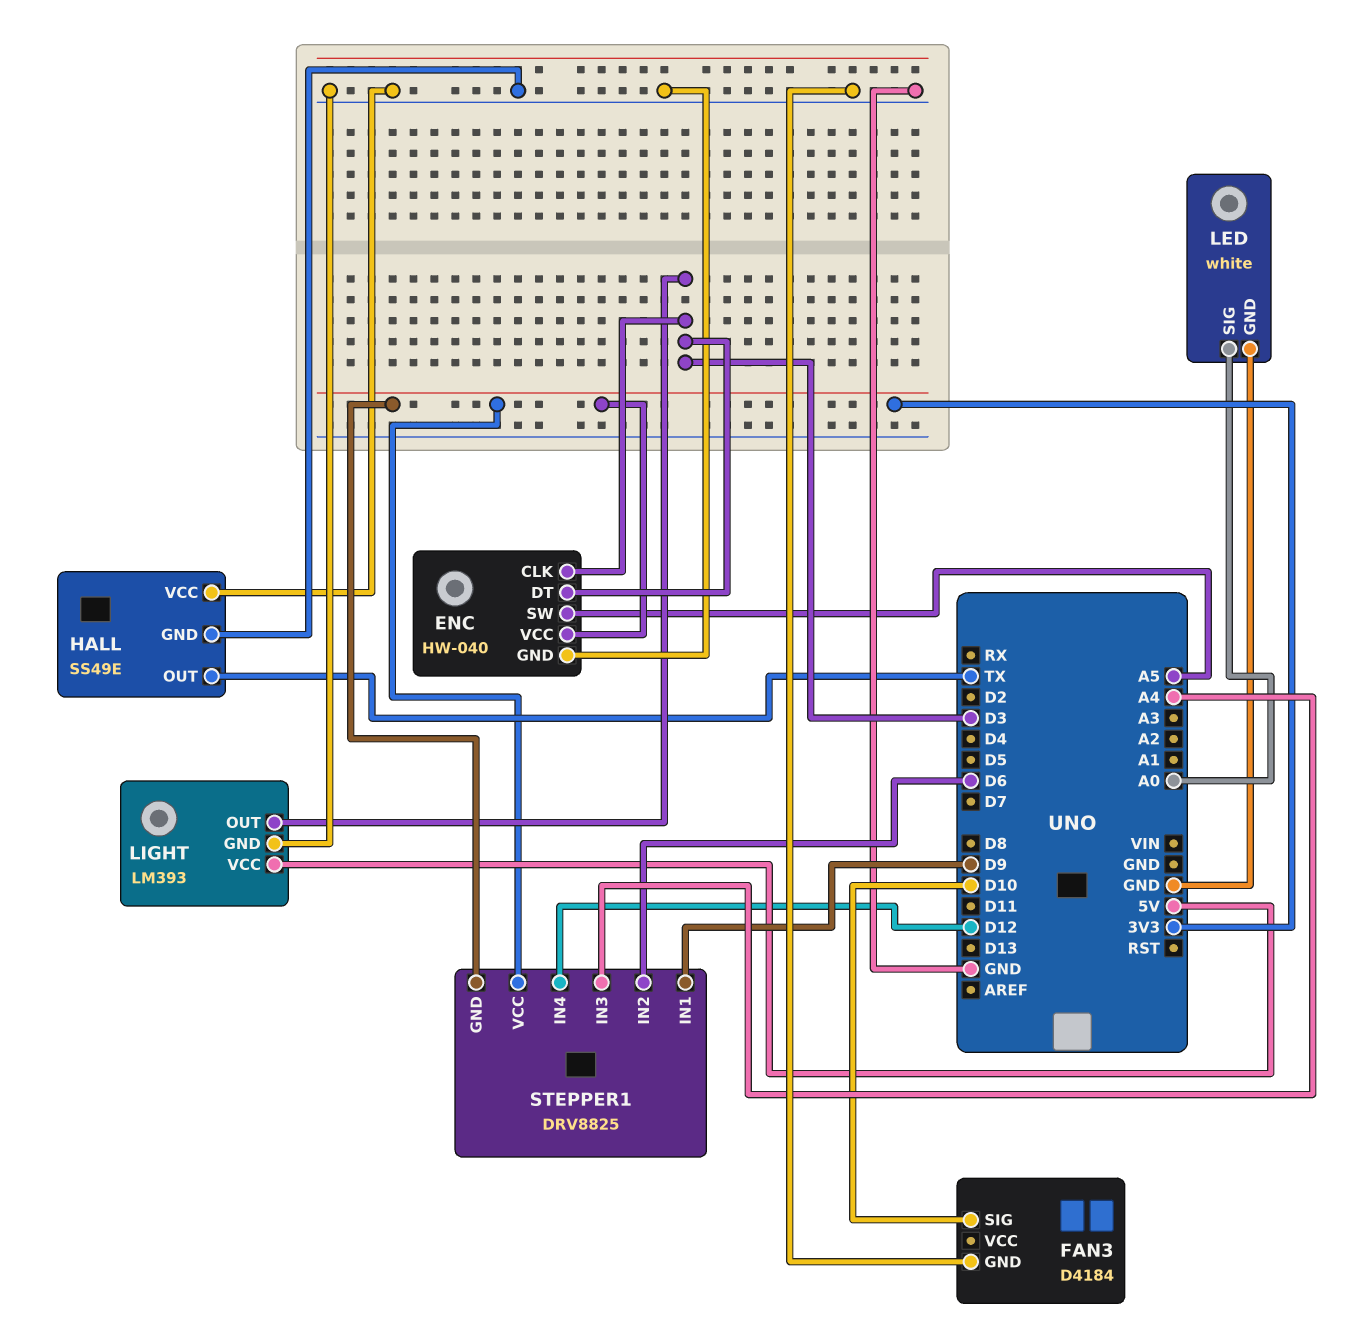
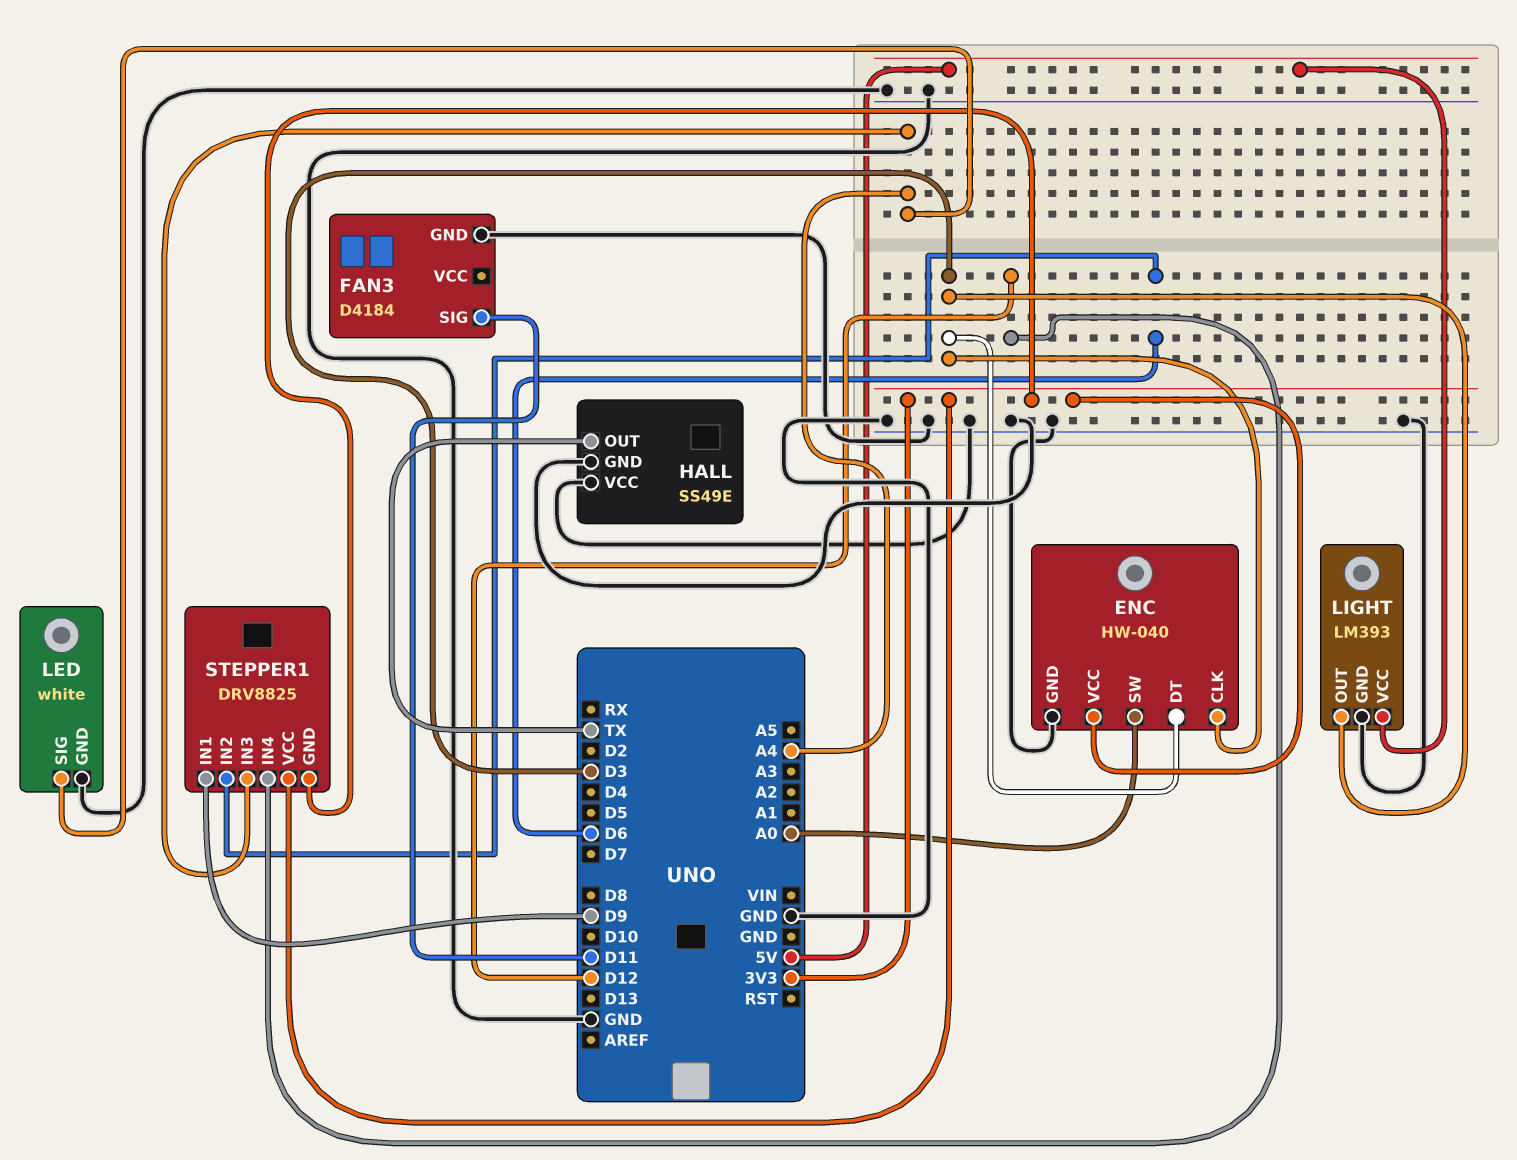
ENC pin SW: A5 -> A0
FAN3 pin SIG: D10 -> D11
LED pin SIG: A0 -> A4

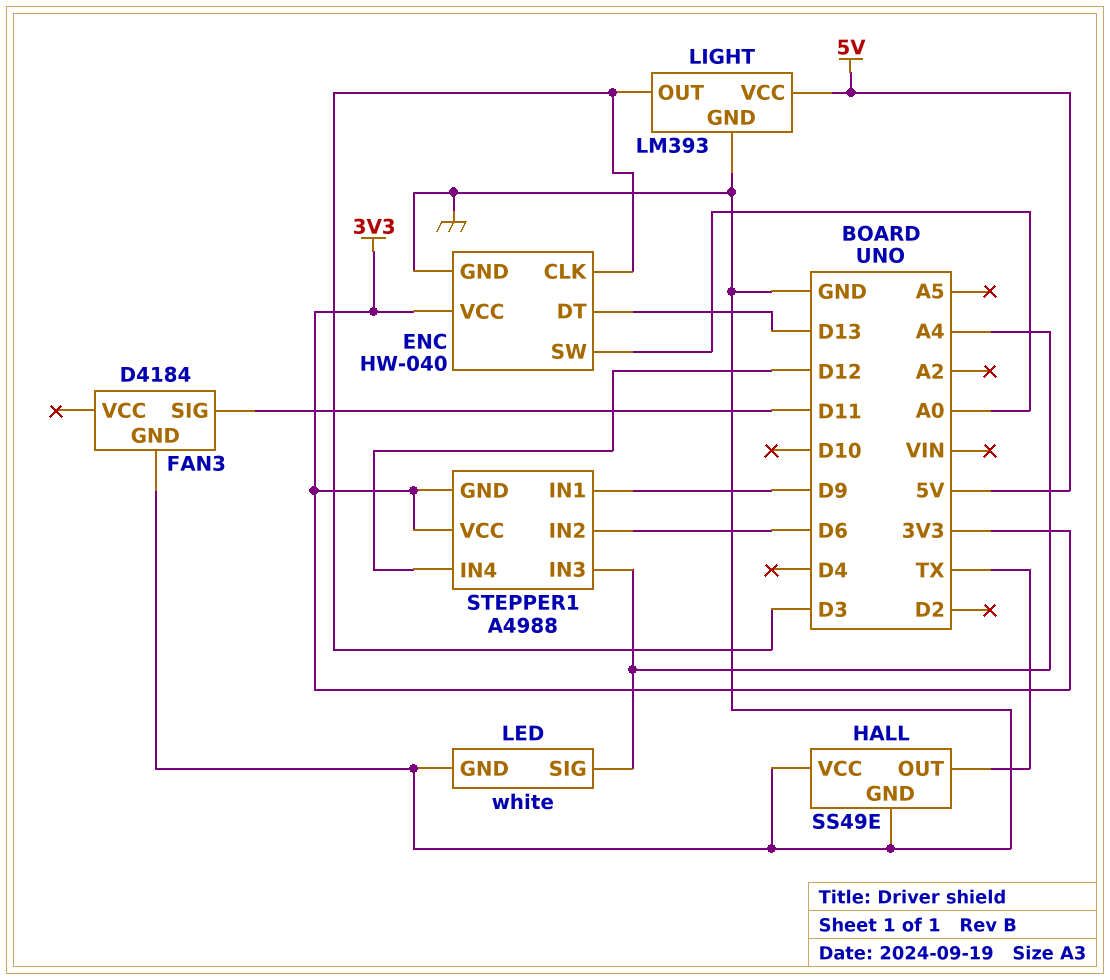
ENC pin DT: D3 -> D13
STEPPER1: DRV8825 -> A4988

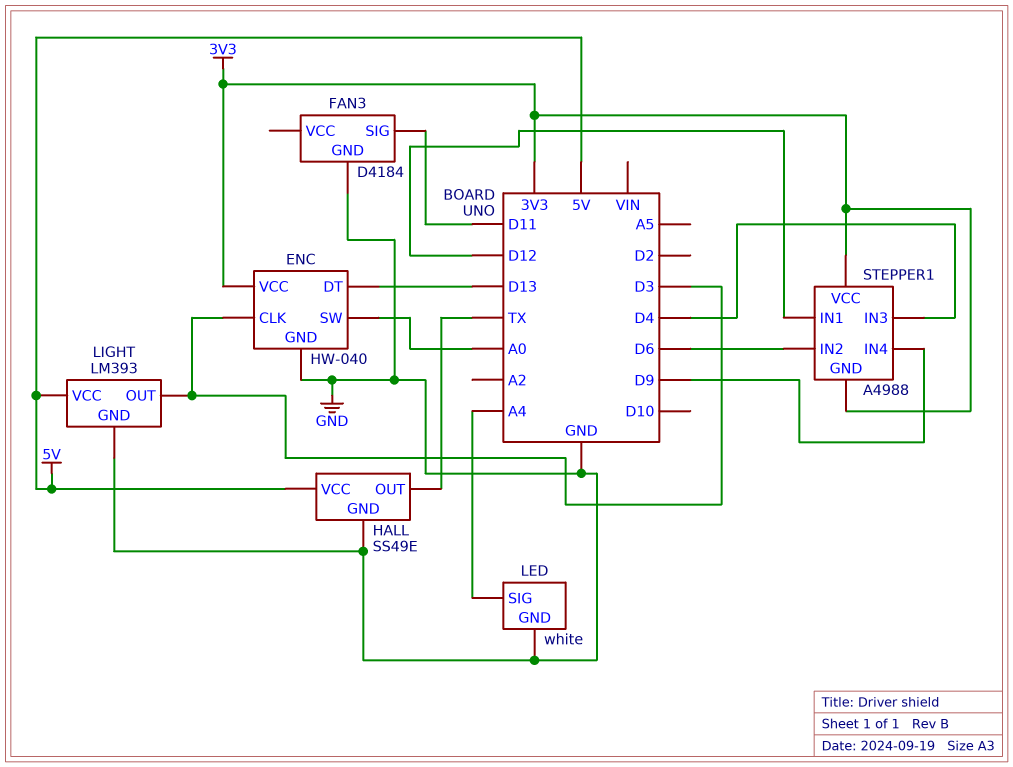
HALL pin VCC: GND -> 5V
STEPPER1 pin IN1: D9 -> D12
STEPPER1 pin IN3: A4 -> D4
STEPPER1 pin IN4: D12 -> D9

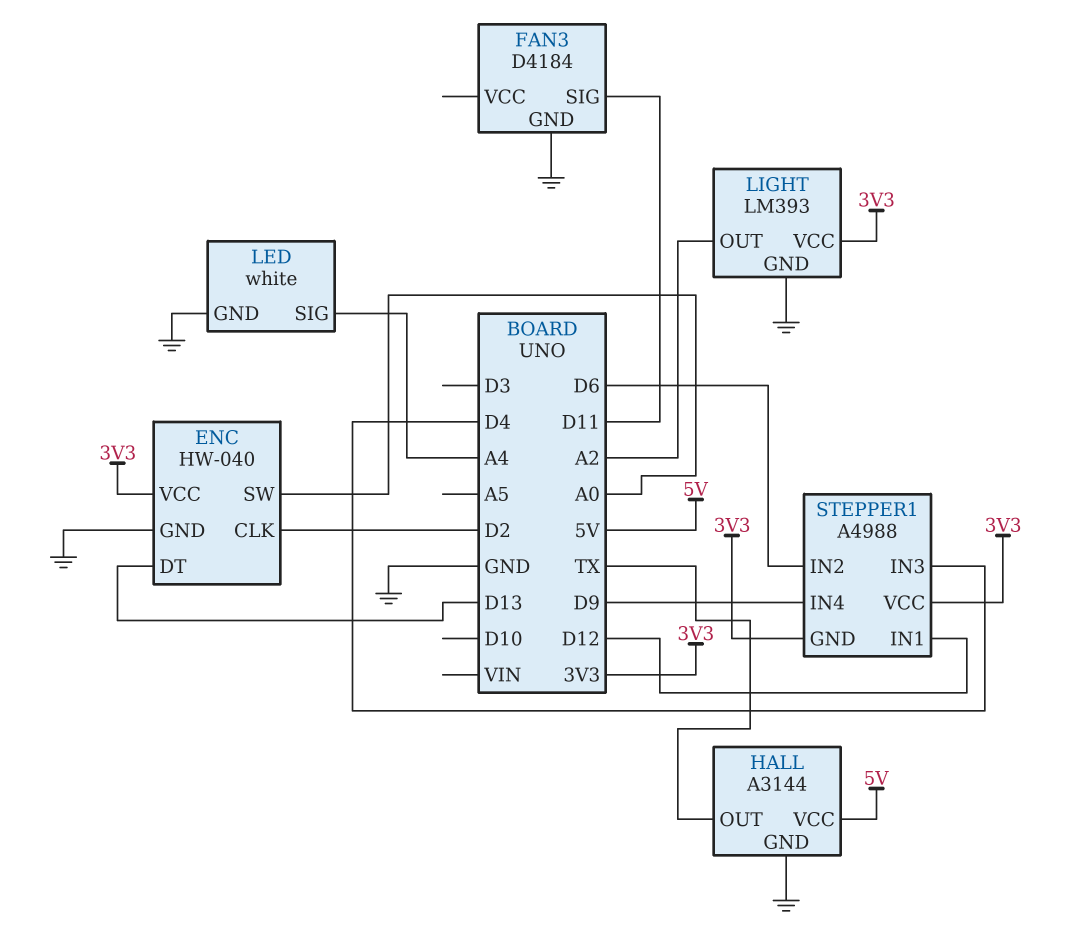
ENC pin CLK: D3 -> D2
HALL: SS49E -> A3144
LIGHT pin OUT: D3 -> A2
LIGHT pin VCC: 5V -> 3V3

